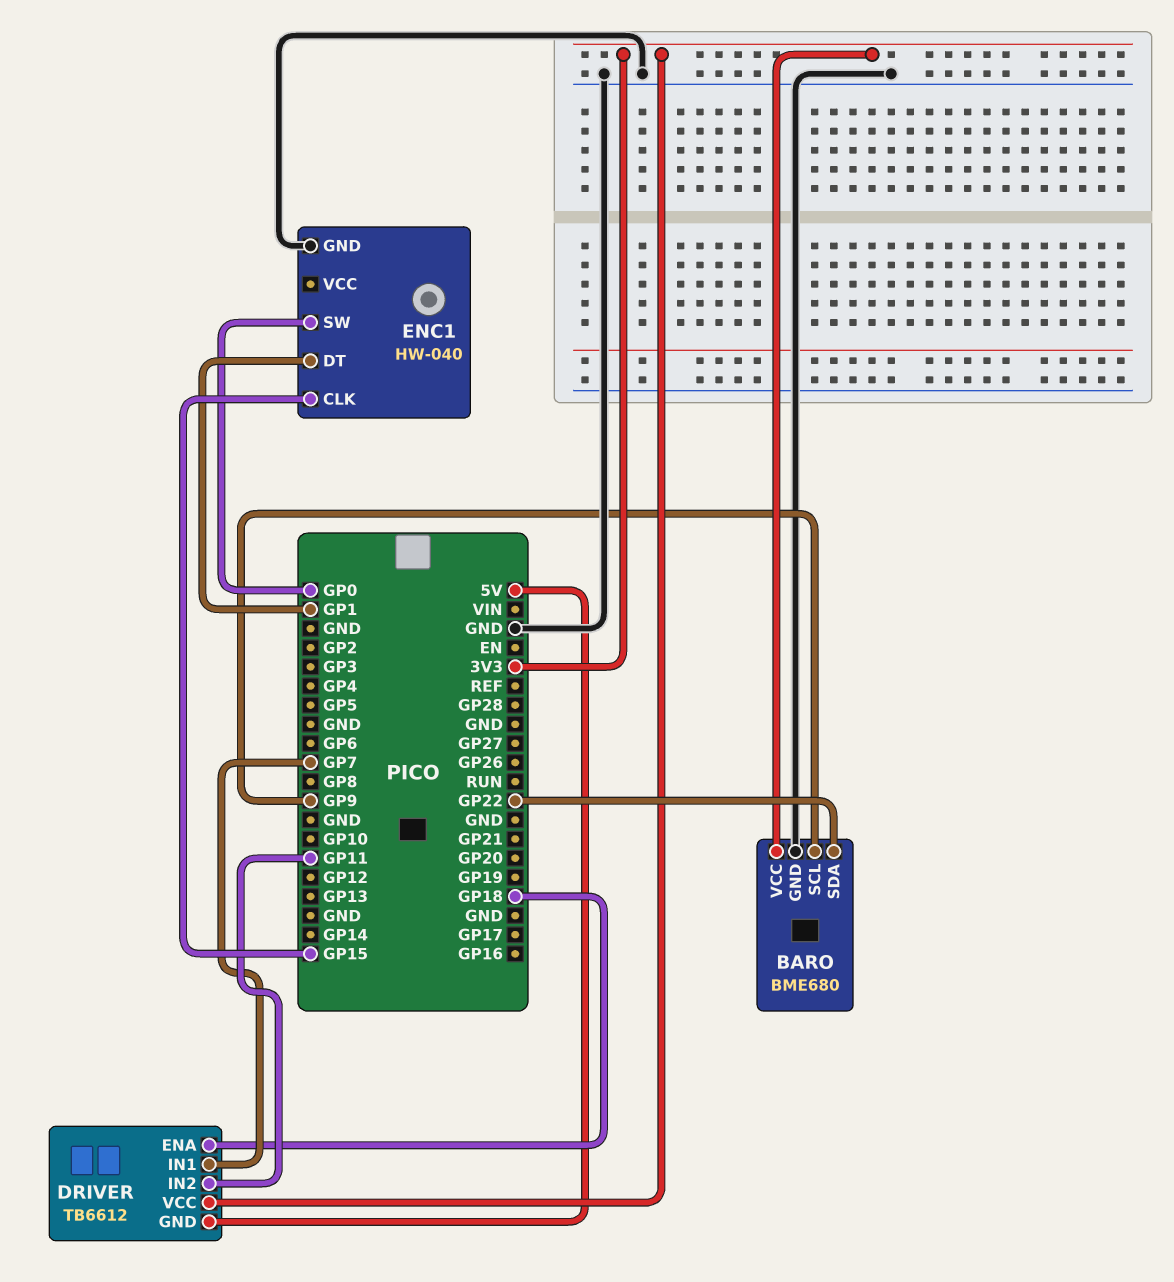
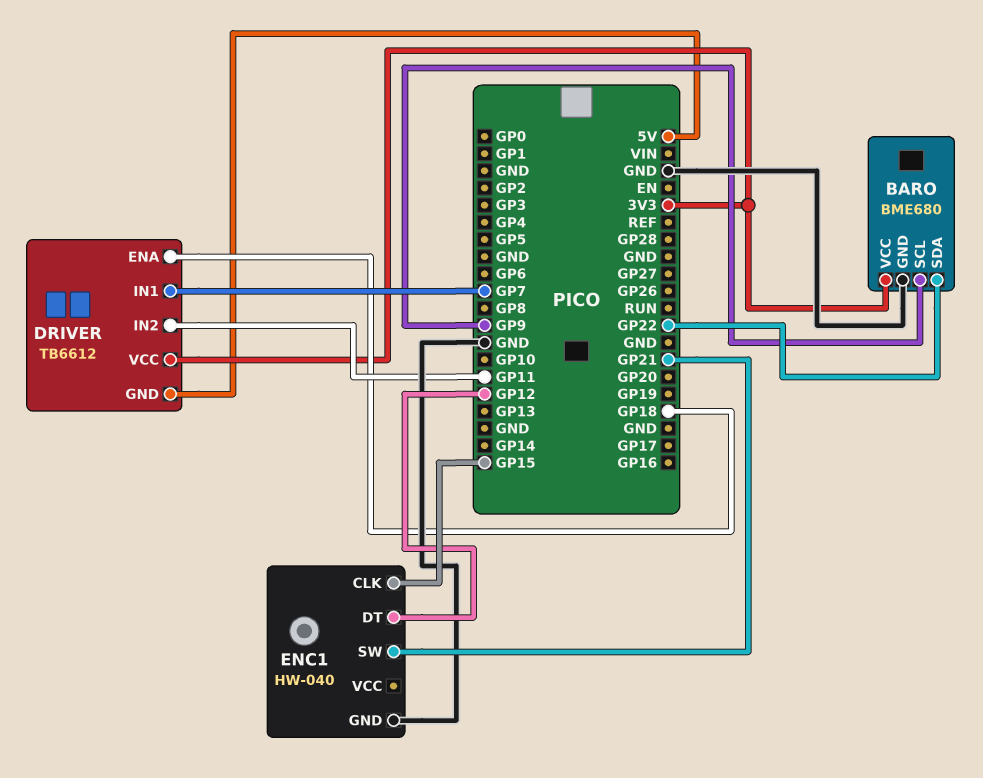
ENC1 pin DT: GP1 -> GP12
ENC1 pin SW: GP0 -> GP21

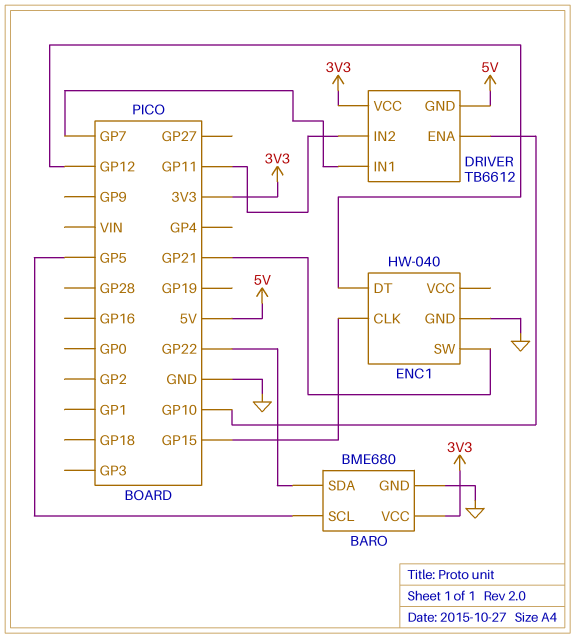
BARO pin SCL: GP9 -> GP5
DRIVER pin ENA: GP18 -> GP10

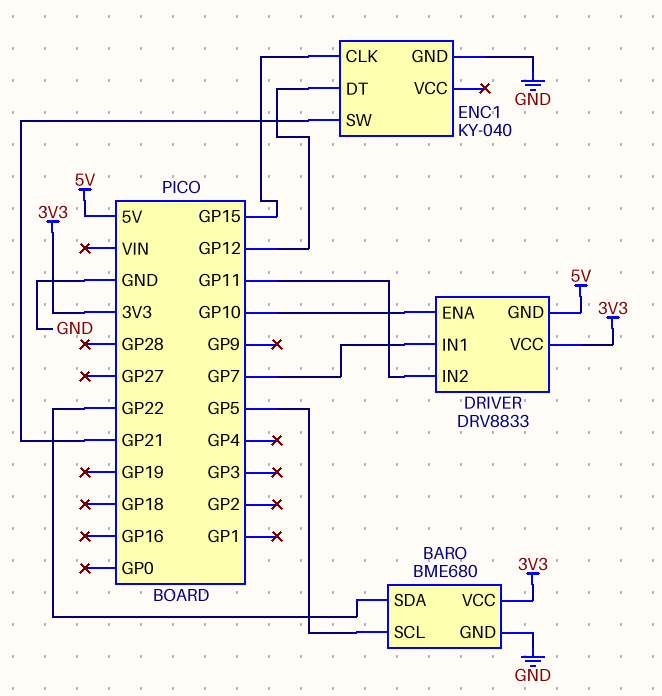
DRIVER: TB6612 -> DRV8833
ENC1: HW-040 -> KY-040

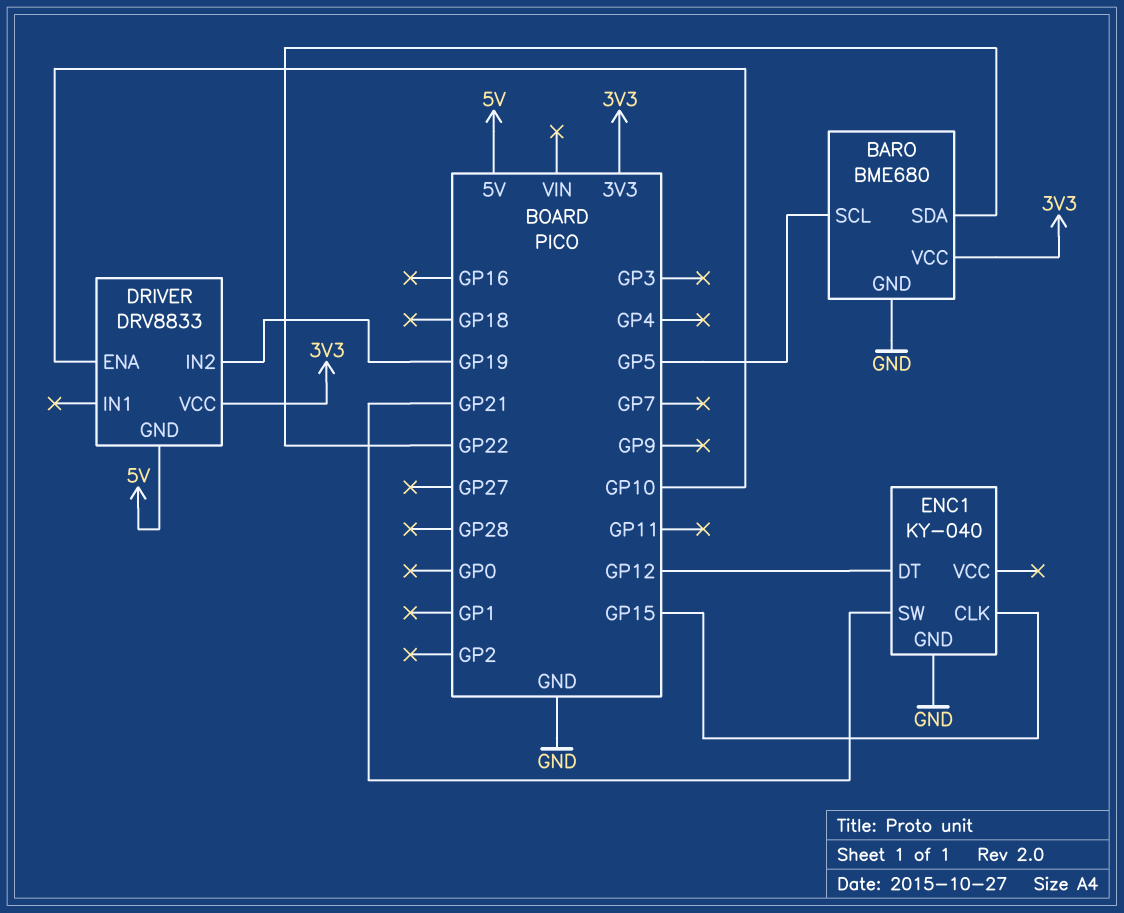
DRIVER pin IN1: GP7 -> none
DRIVER pin IN2: GP11 -> GP19

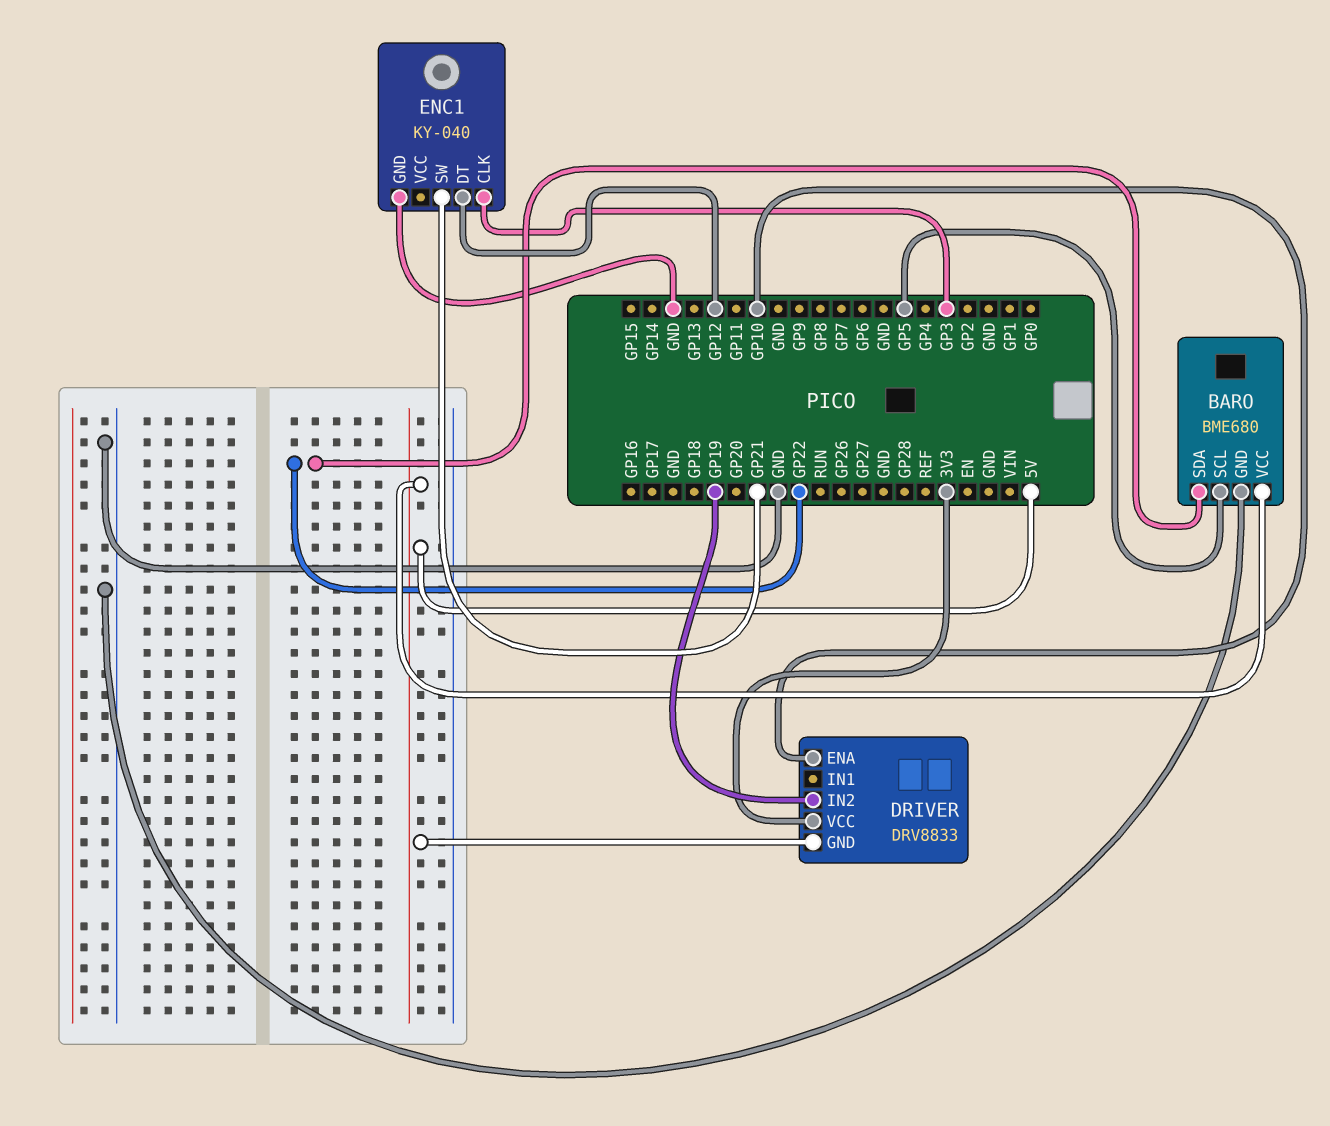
BARO pin VCC: 3V3 -> 5V
ENC1 pin CLK: GP15 -> GP3

